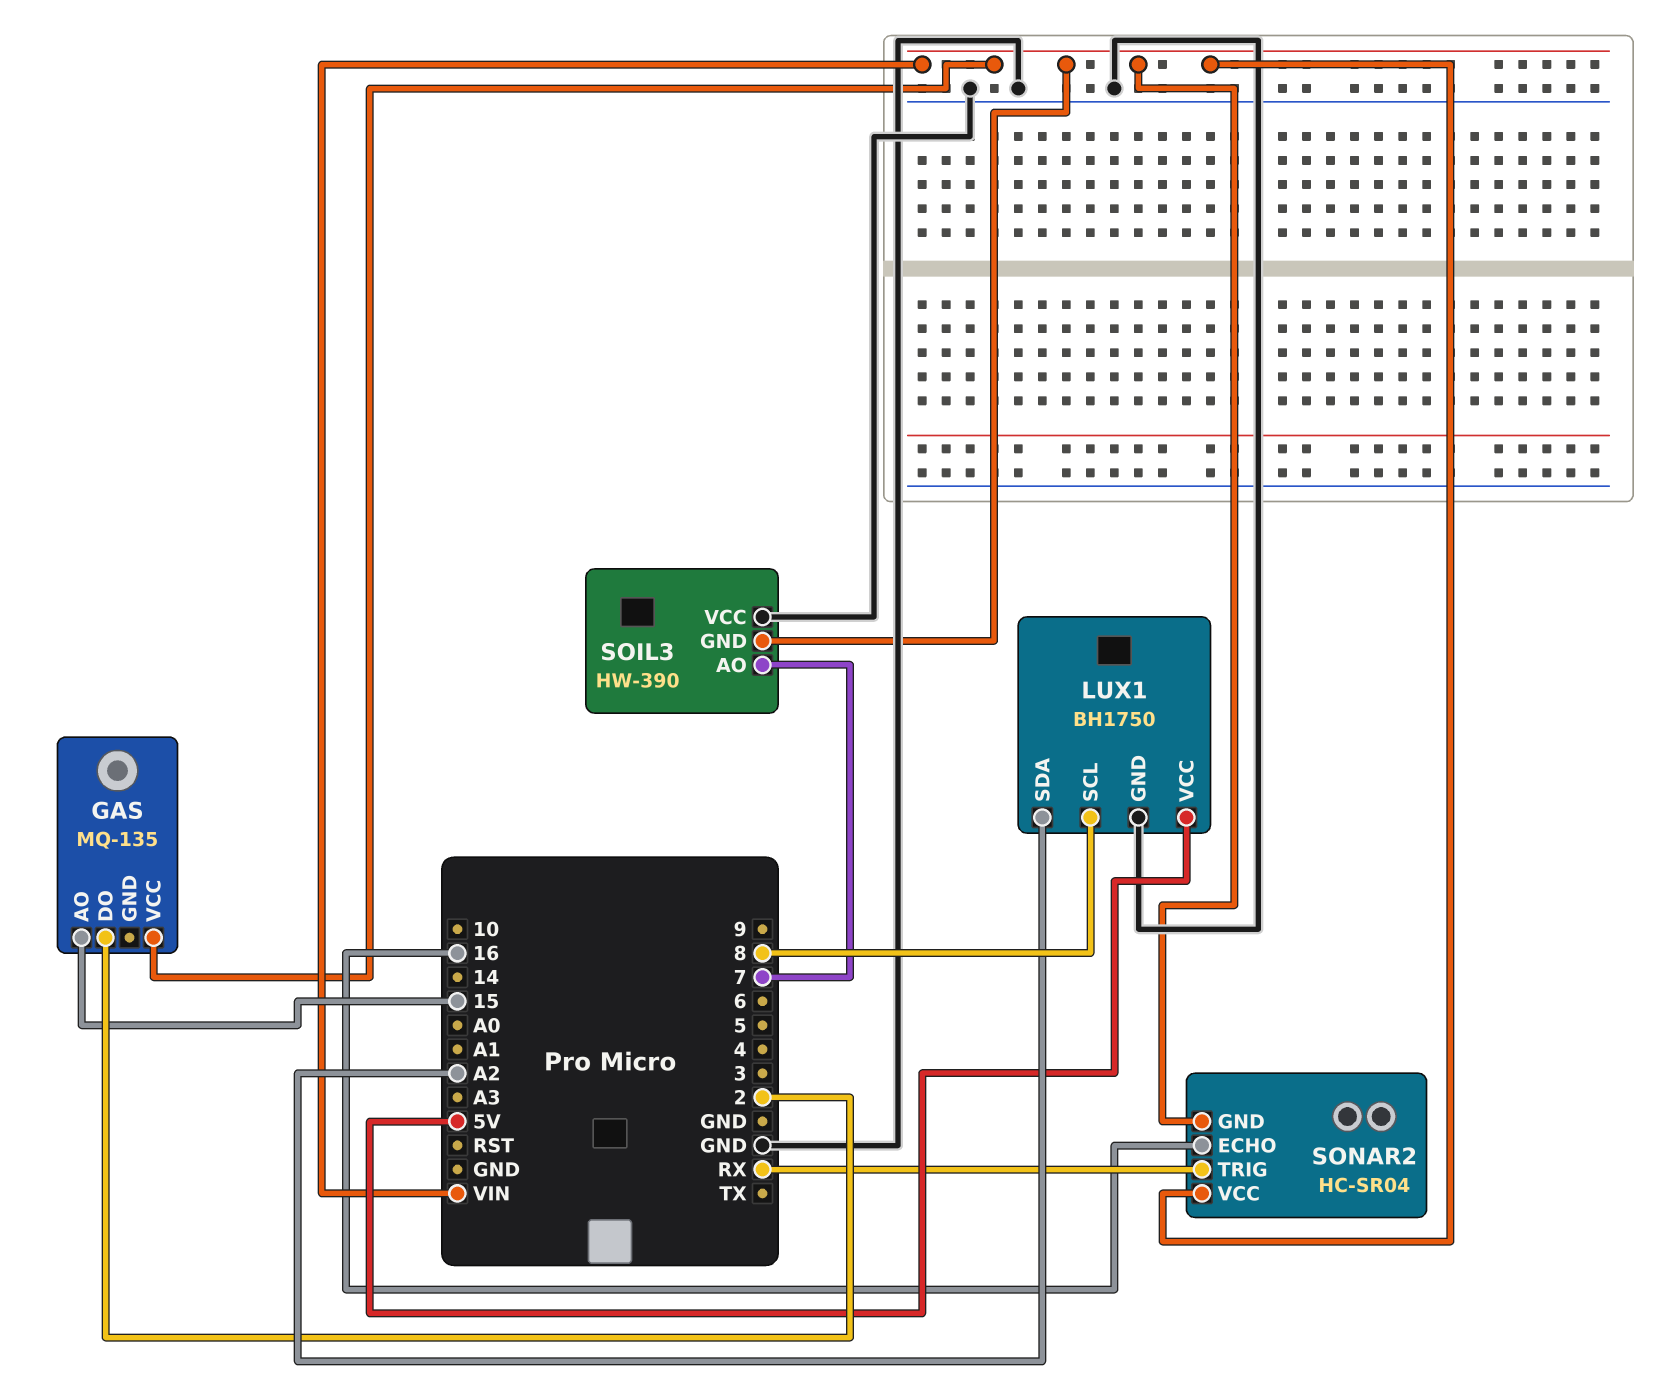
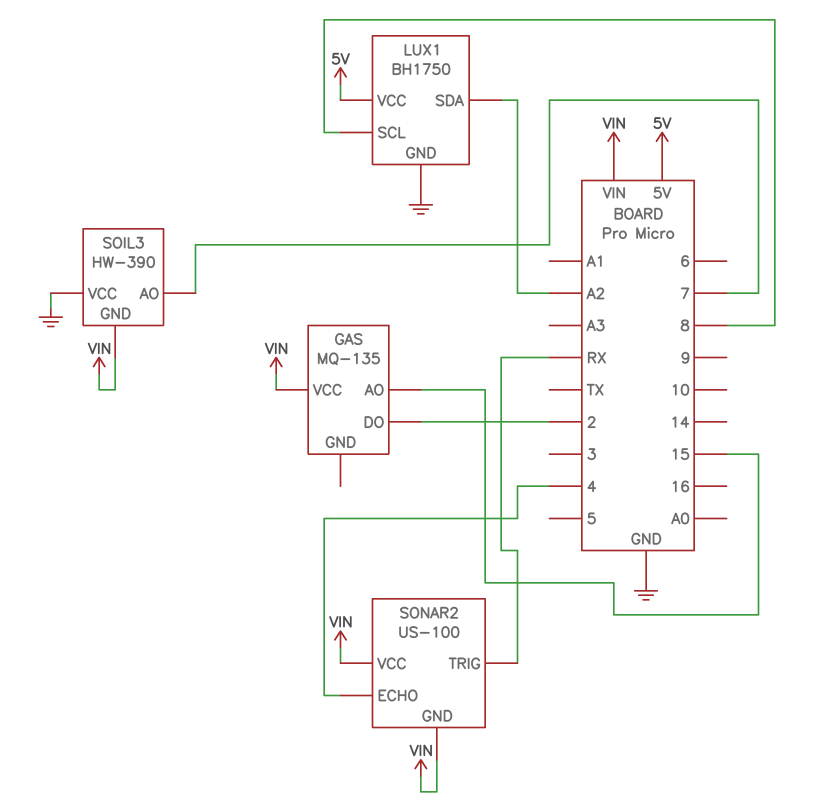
SONAR2: HC-SR04 -> US-100
SONAR2 pin ECHO: 16 -> 4

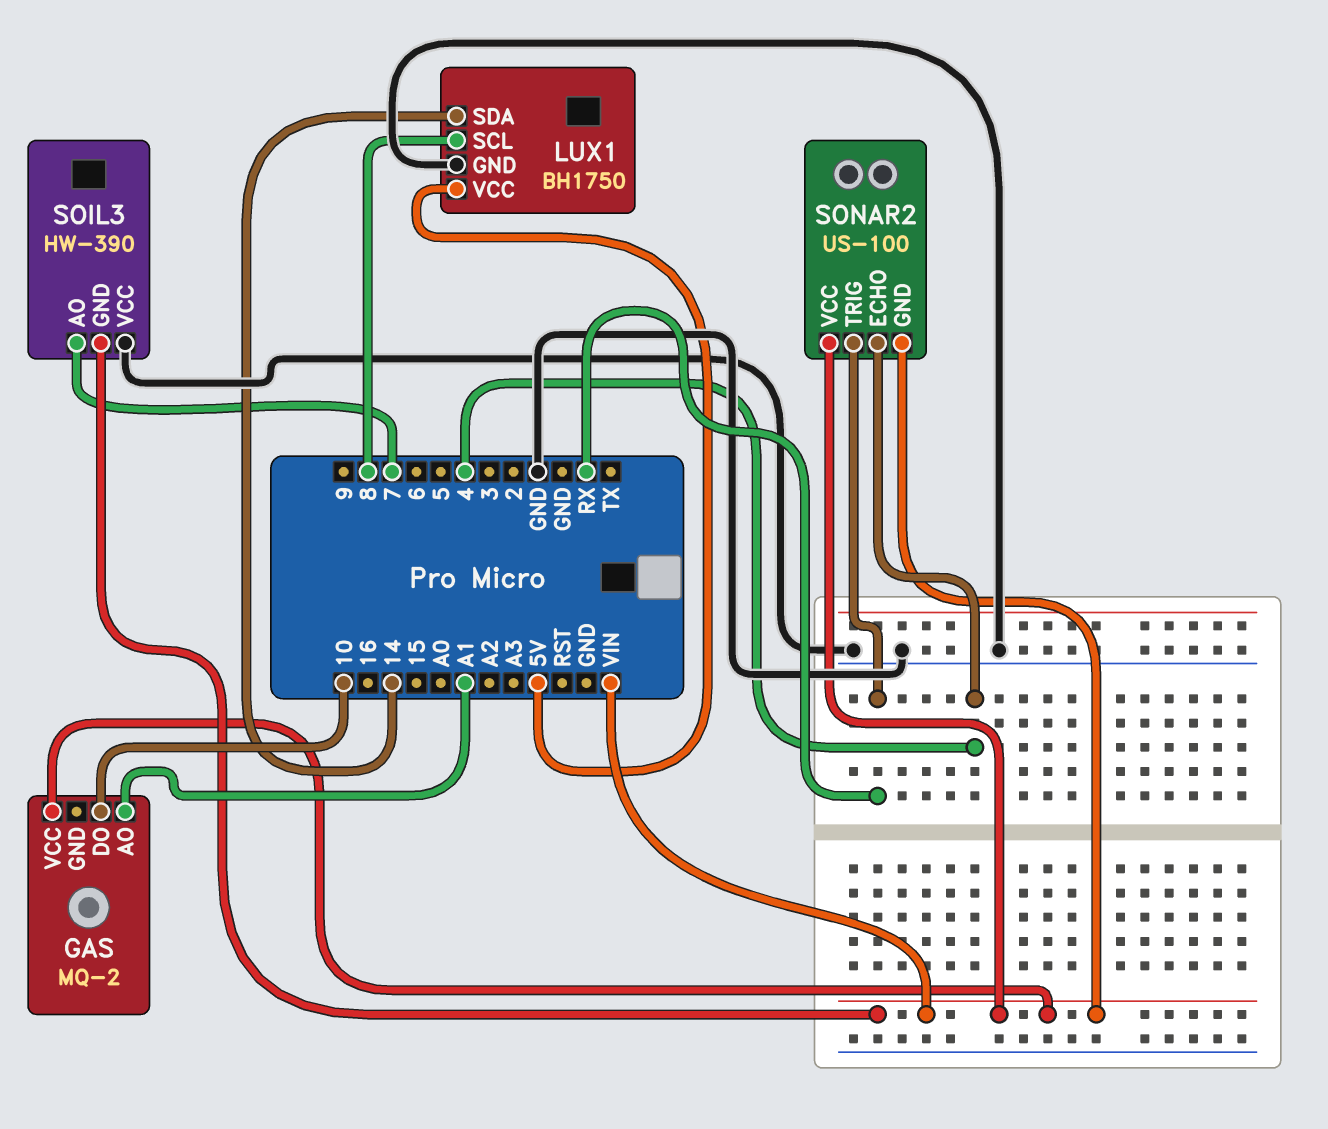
GAS: MQ-135 -> MQ-2
GAS pin AO: 15 -> A1
GAS pin DO: 2 -> 10
LUX1 pin SDA: A2 -> 14

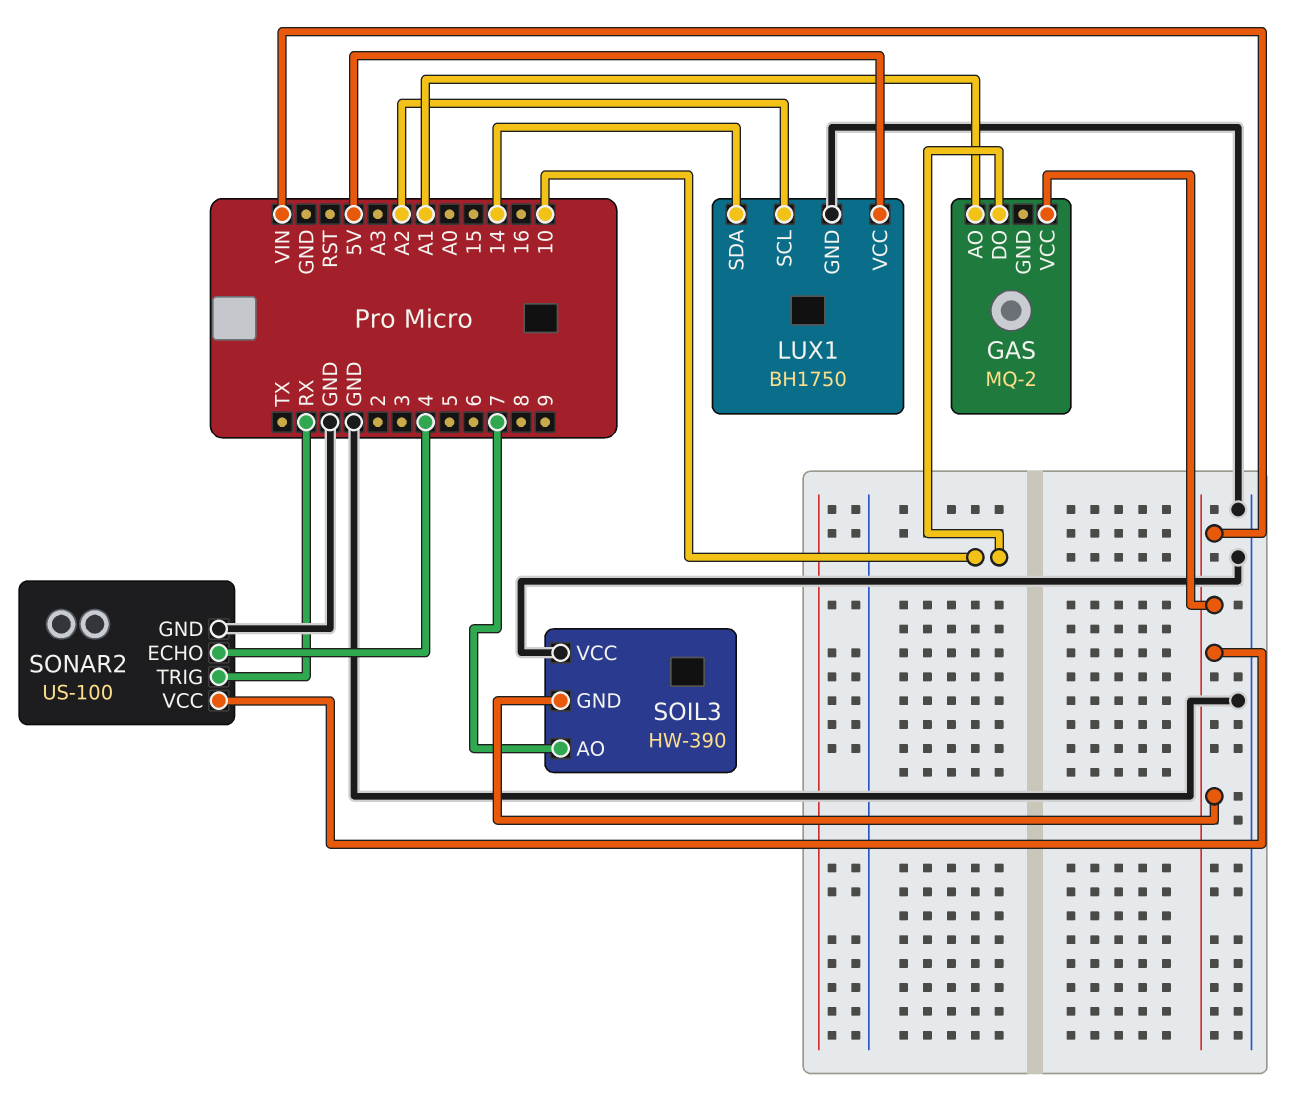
LUX1 pin SCL: 8 -> A2
SONAR2 pin GND: VIN -> GND

